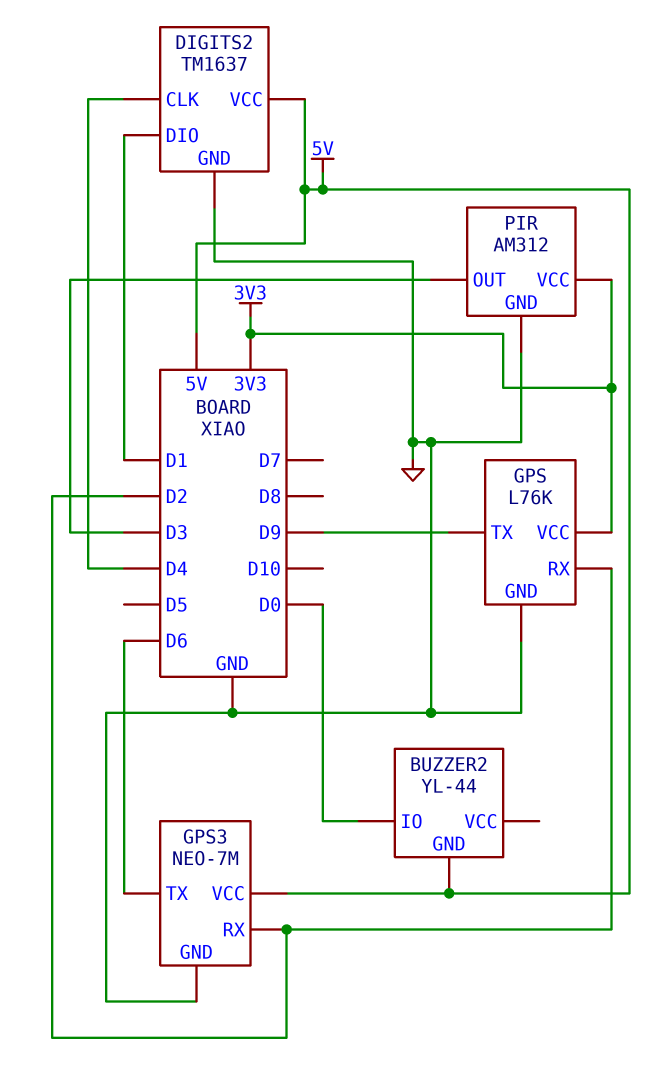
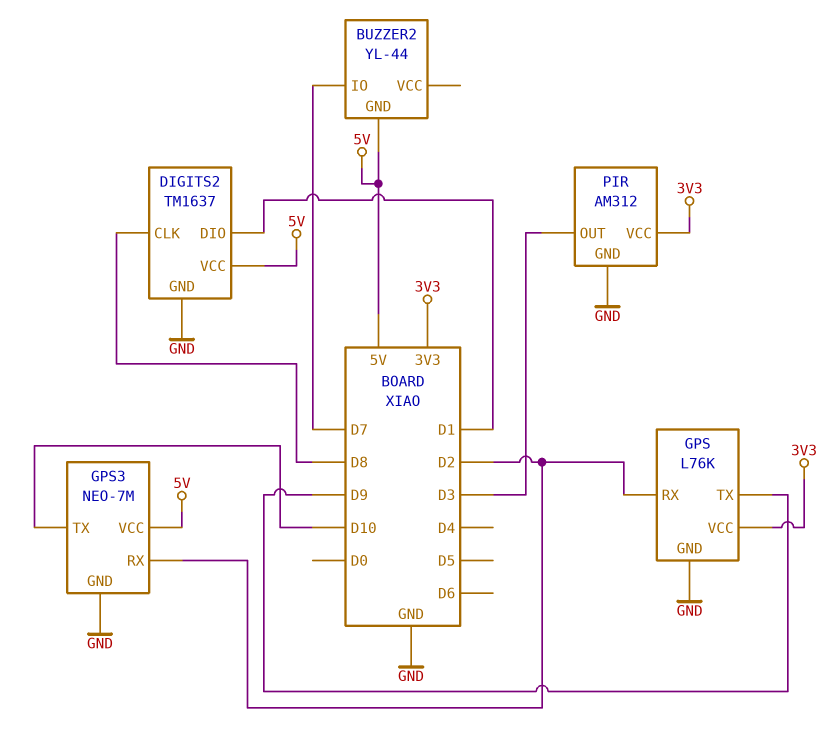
BUZZER2 pin IO: D0 -> D7
DIGITS2 pin CLK: D4 -> D8
GPS3 pin TX: D6 -> D10

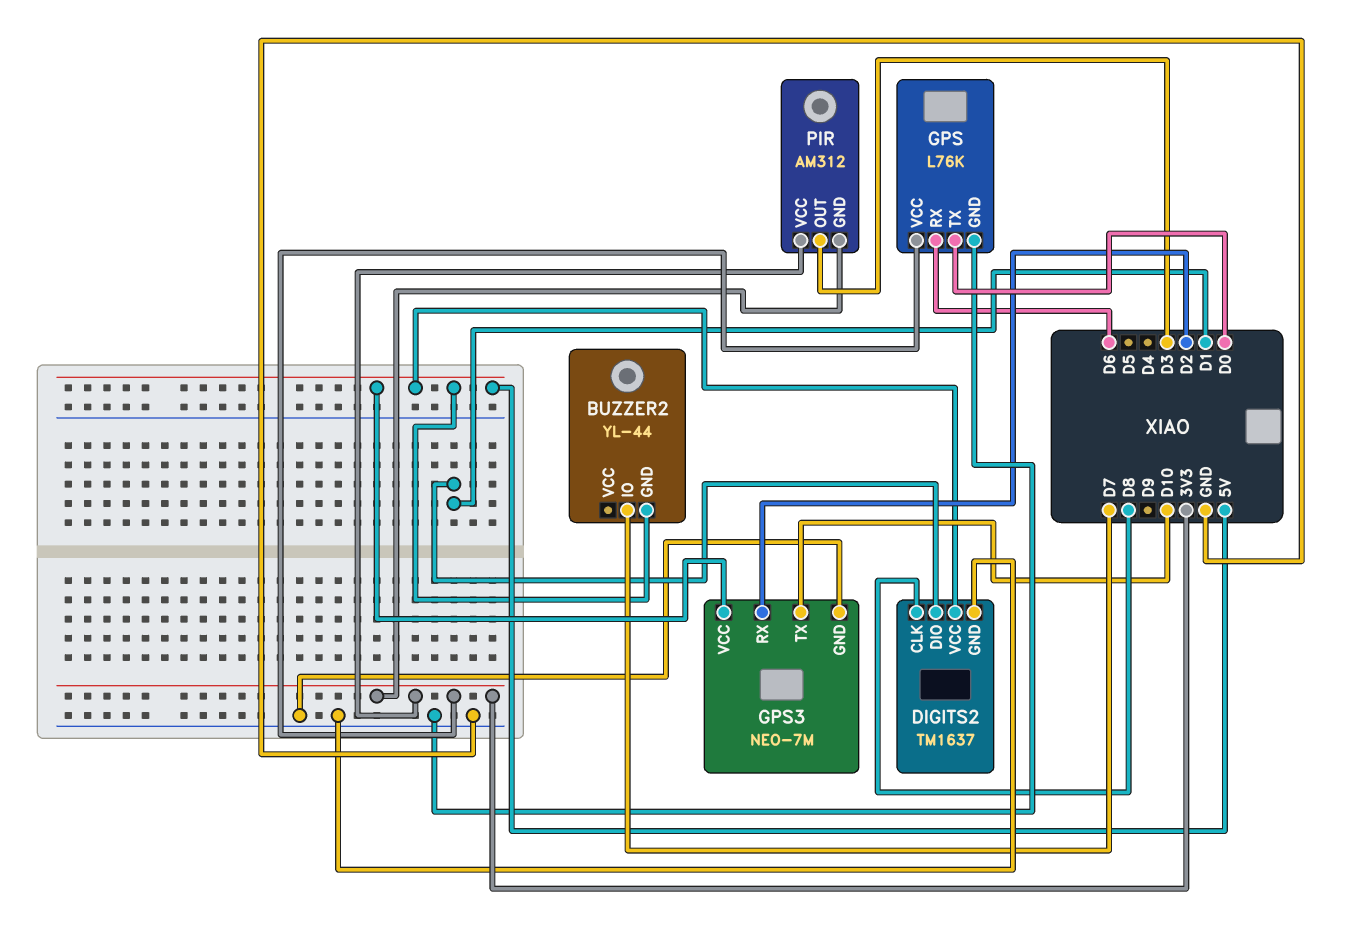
GPS pin RX: D2 -> D6
GPS pin TX: D9 -> D0
PIR pin GND: GND -> 3V3

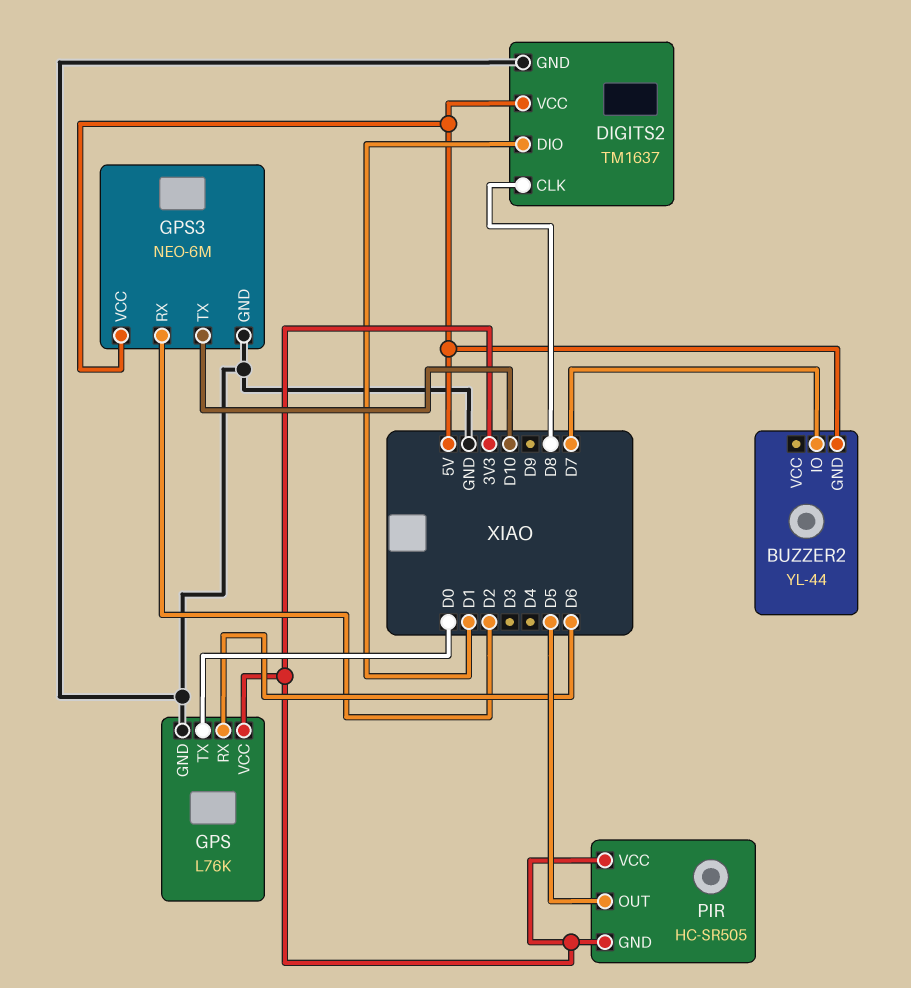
GPS3: NEO-7M -> NEO-6M
PIR: AM312 -> HC-SR505
PIR pin OUT: D3 -> D5

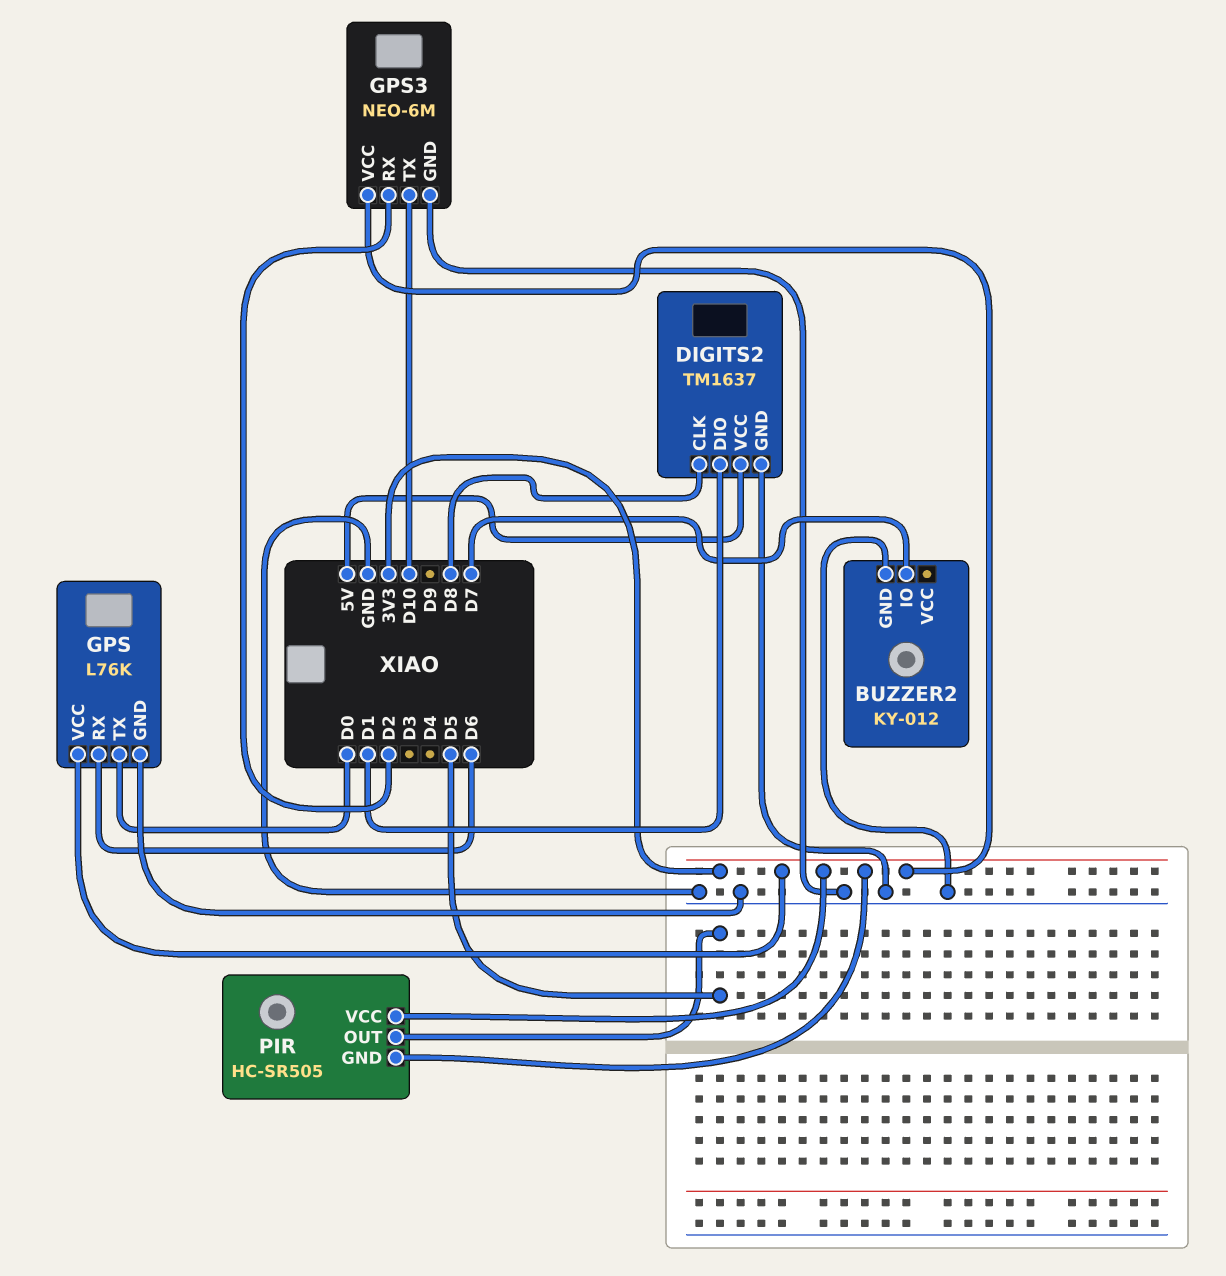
BUZZER2: YL-44 -> KY-012
BUZZER2 pin GND: 5V -> GND
GPS3 pin VCC: 5V -> 3V3

